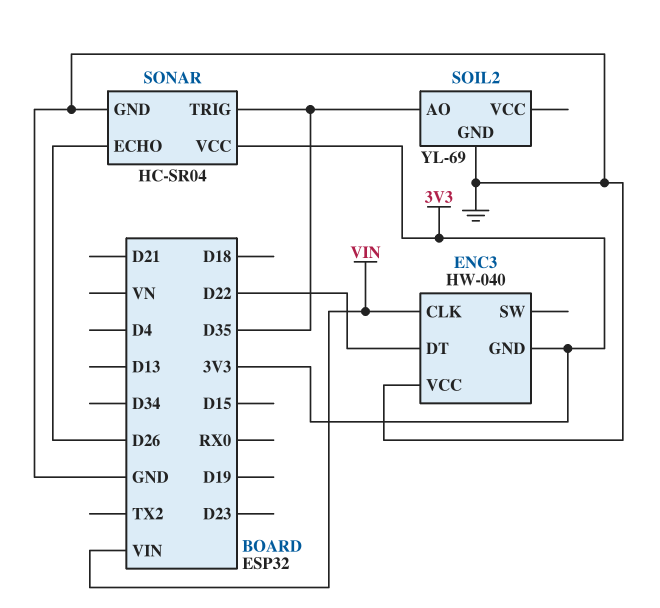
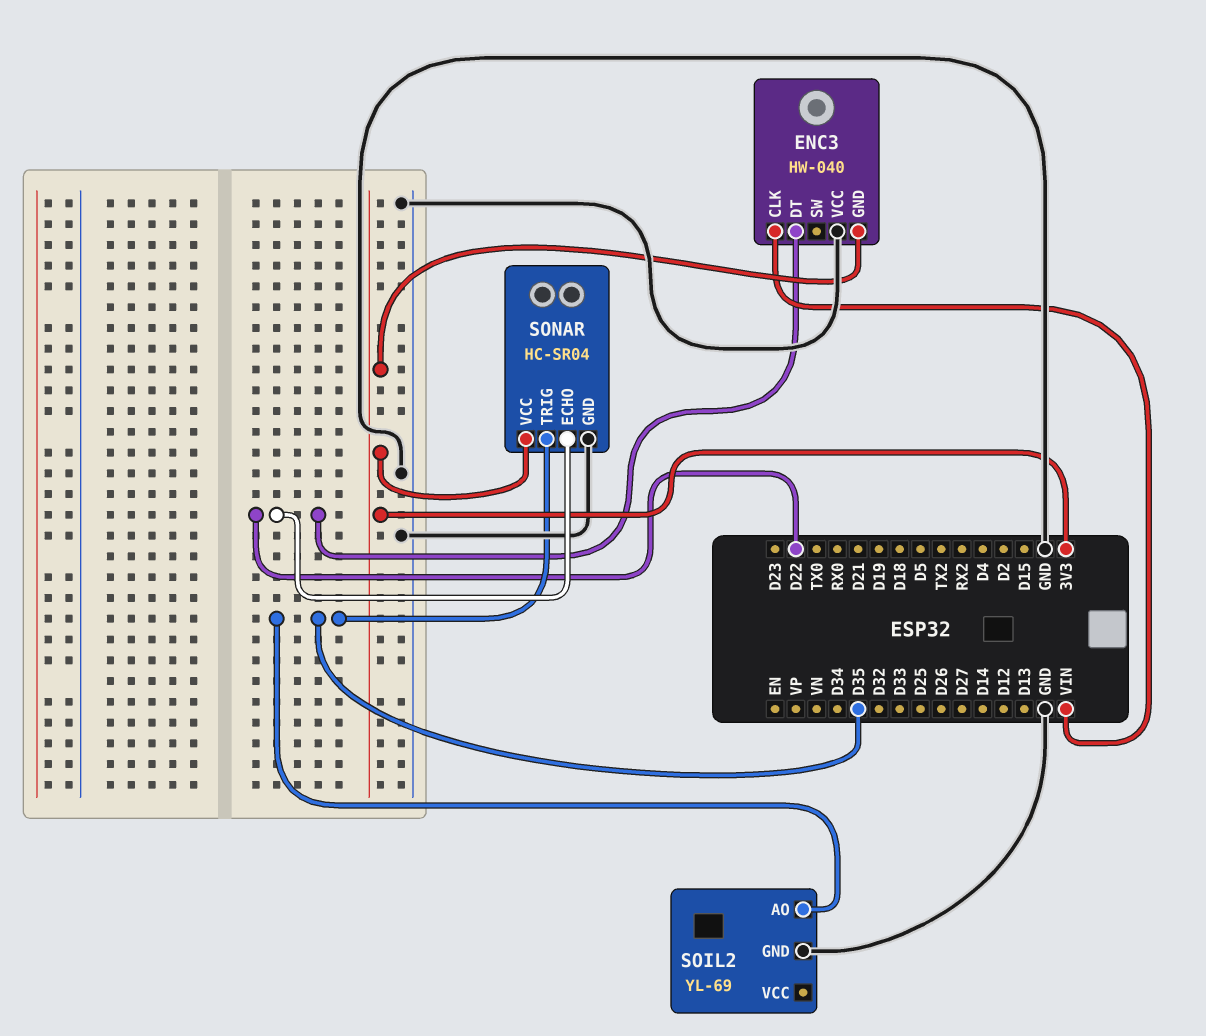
SONAR pin ECHO: D26 -> D22

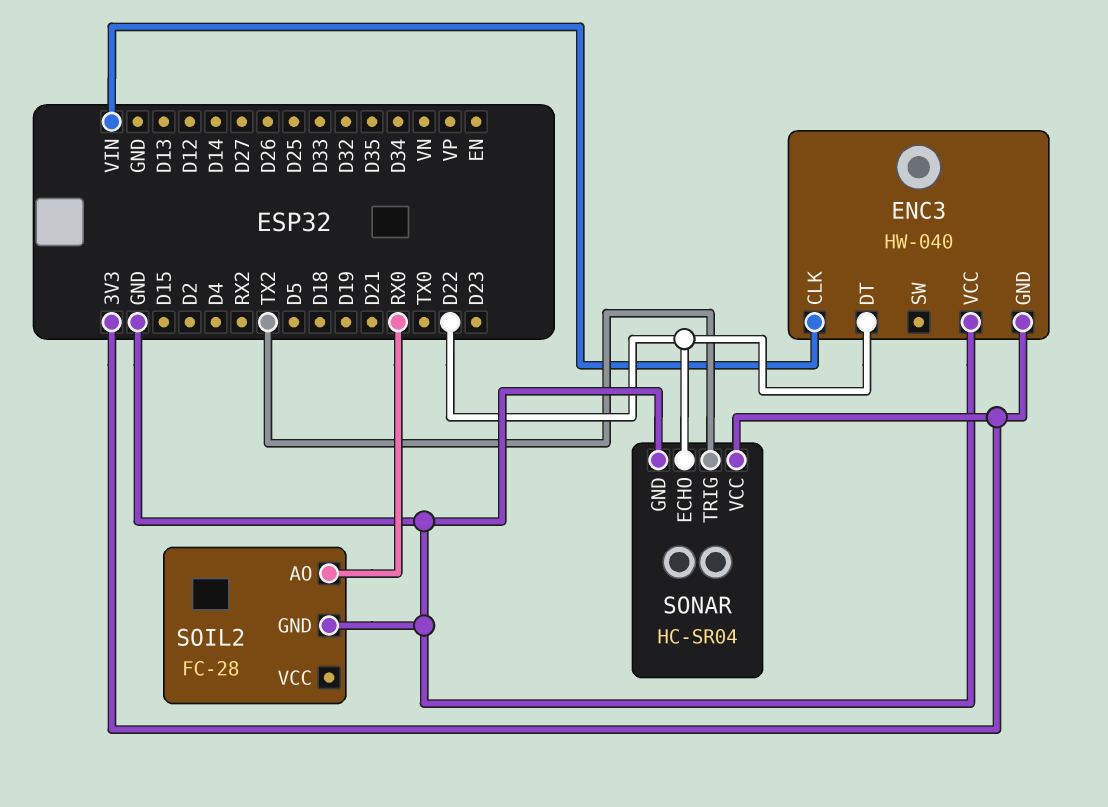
SOIL2: YL-69 -> FC-28
SOIL2 pin AO: D35 -> RX0
SONAR pin TRIG: D35 -> TX2

